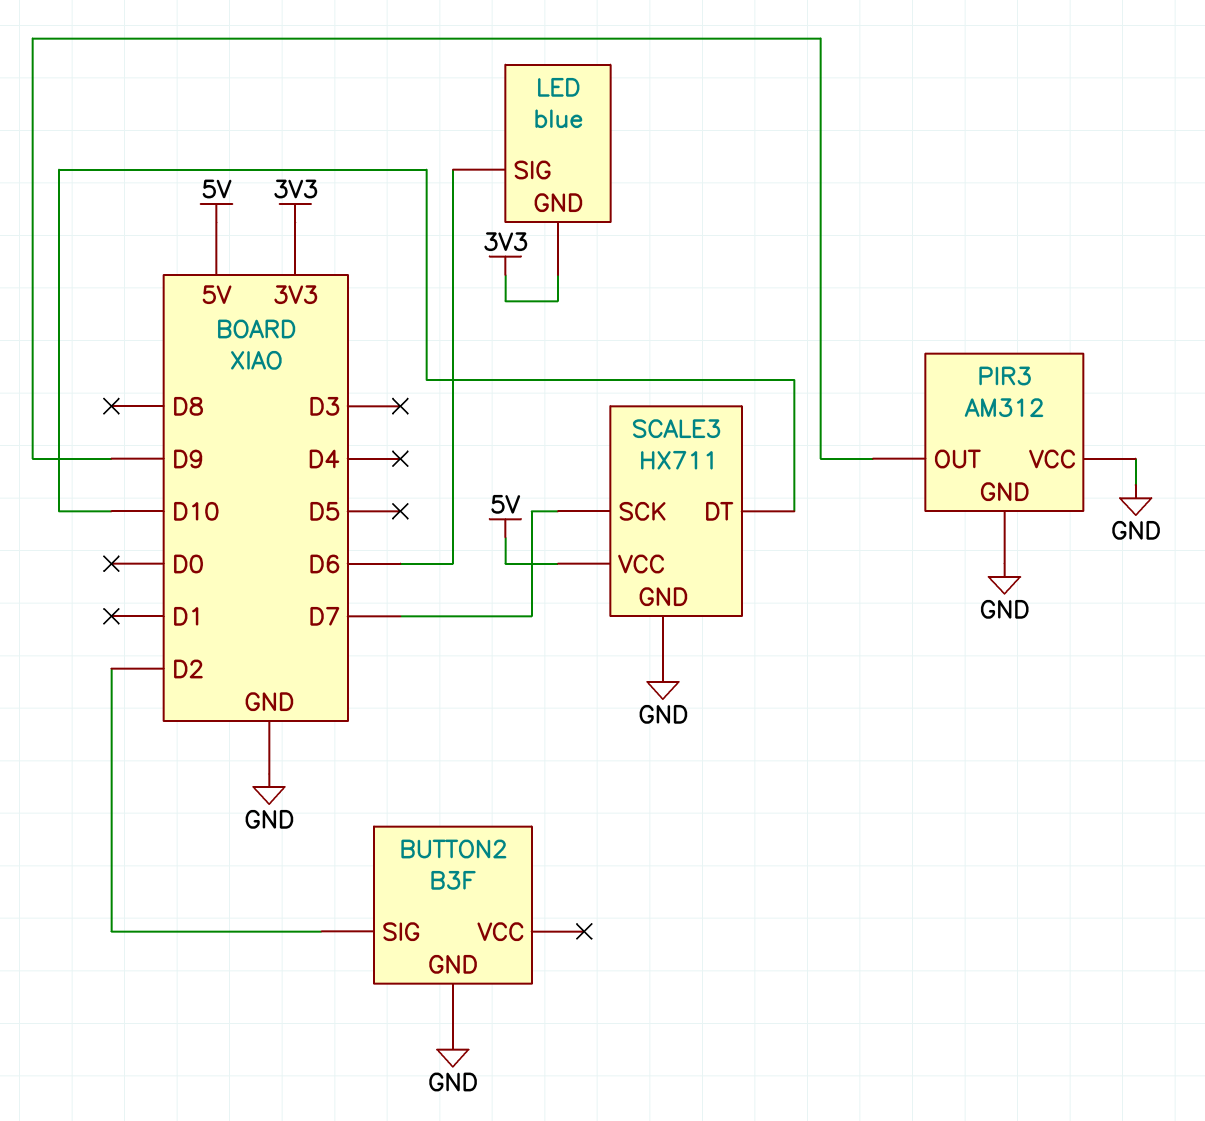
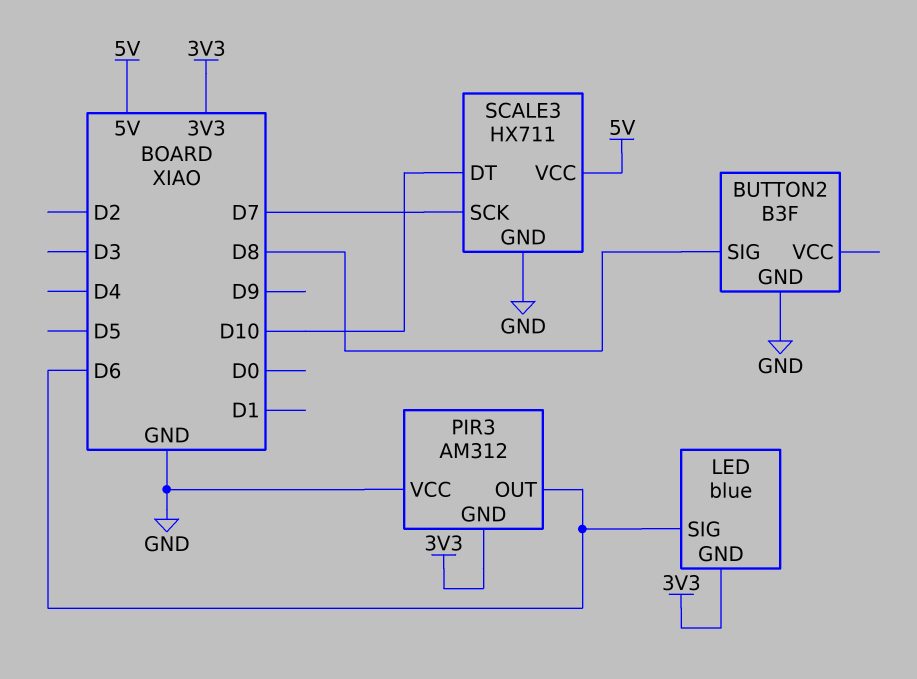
BUTTON2 pin SIG: D2 -> D8
PIR3 pin GND: GND -> 3V3
PIR3 pin OUT: D9 -> D6

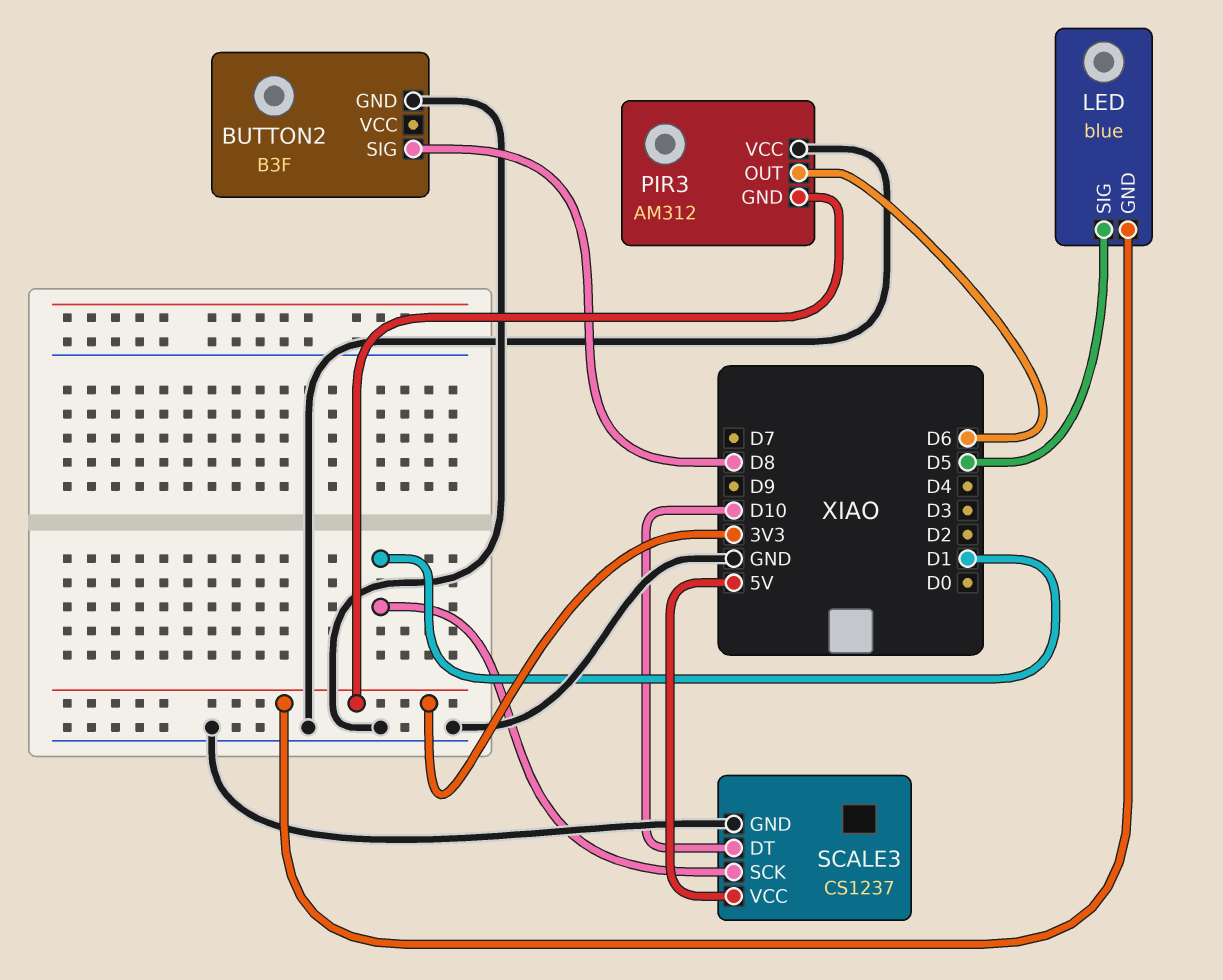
LED pin SIG: D6 -> D5
SCALE3: HX711 -> CS1237
SCALE3 pin SCK: D7 -> D1

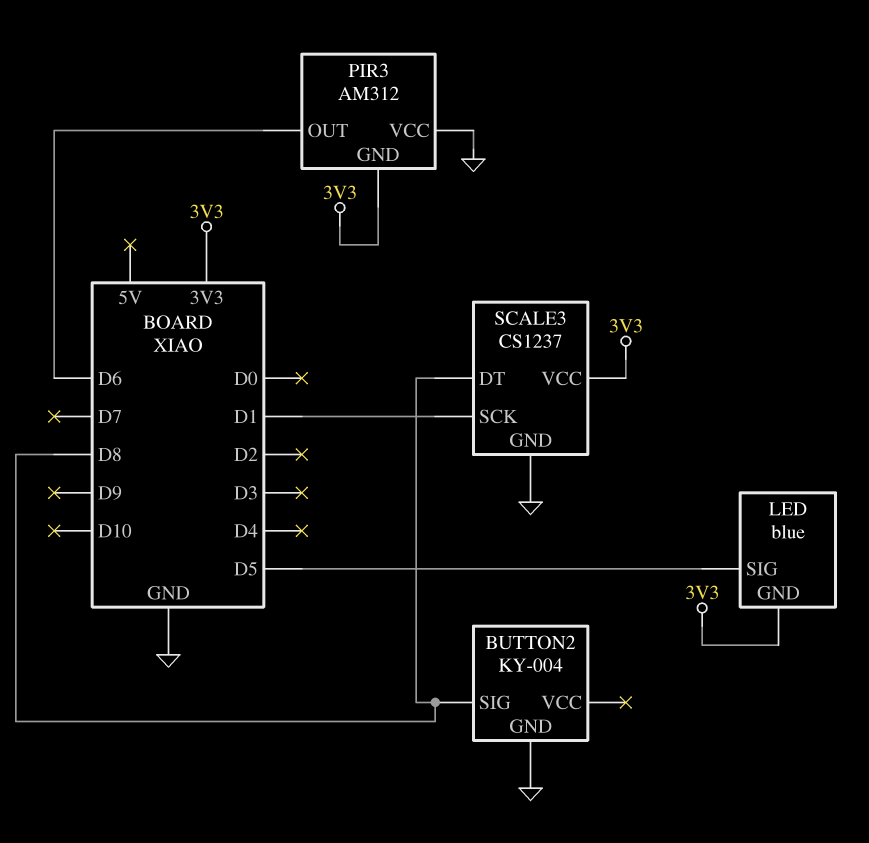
BUTTON2: B3F -> KY-004
SCALE3 pin DT: D10 -> D8
SCALE3 pin VCC: 5V -> 3V3

